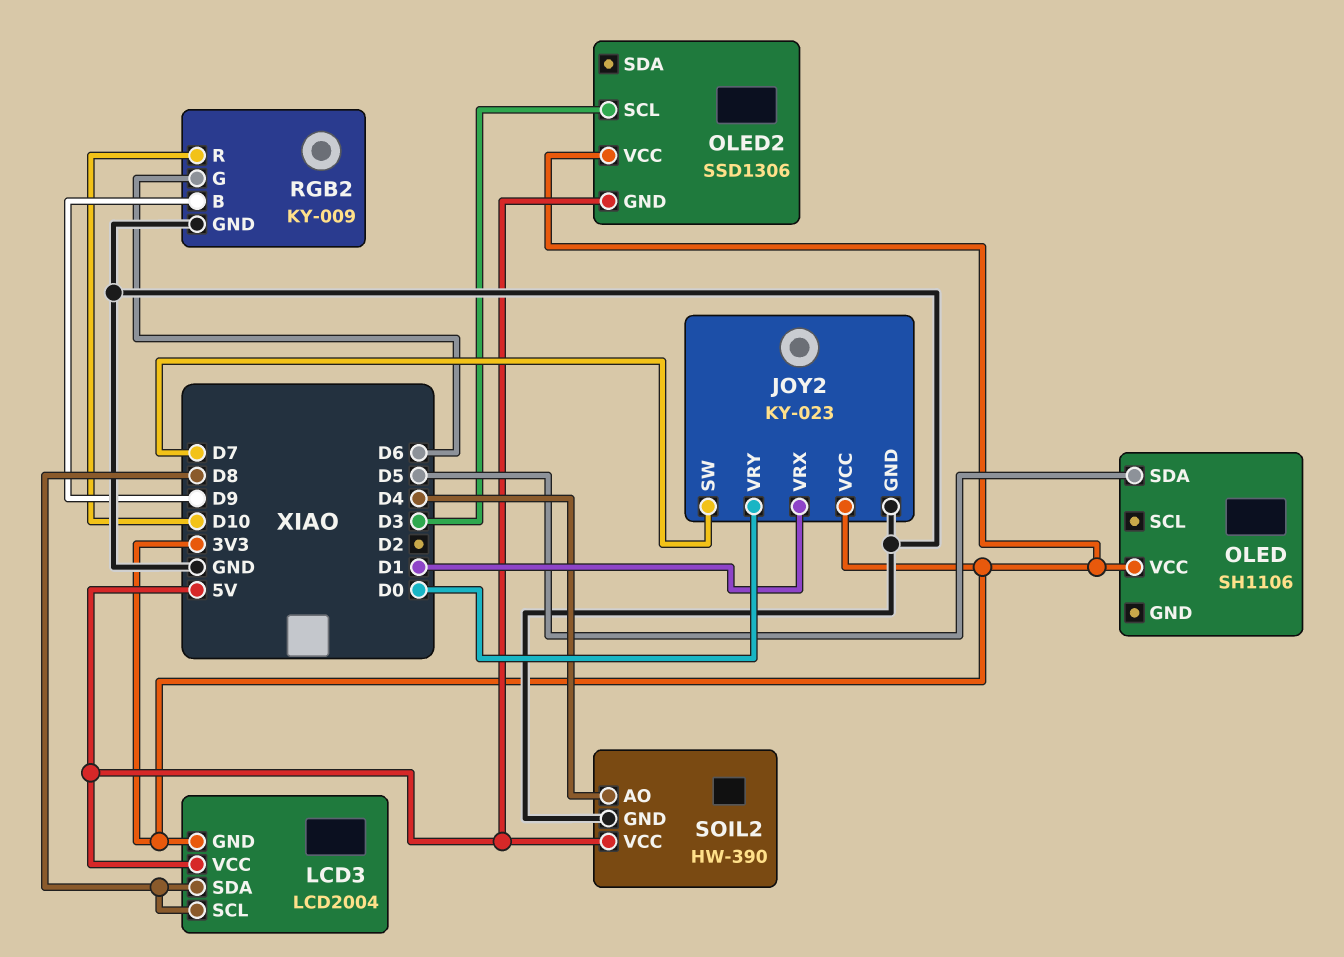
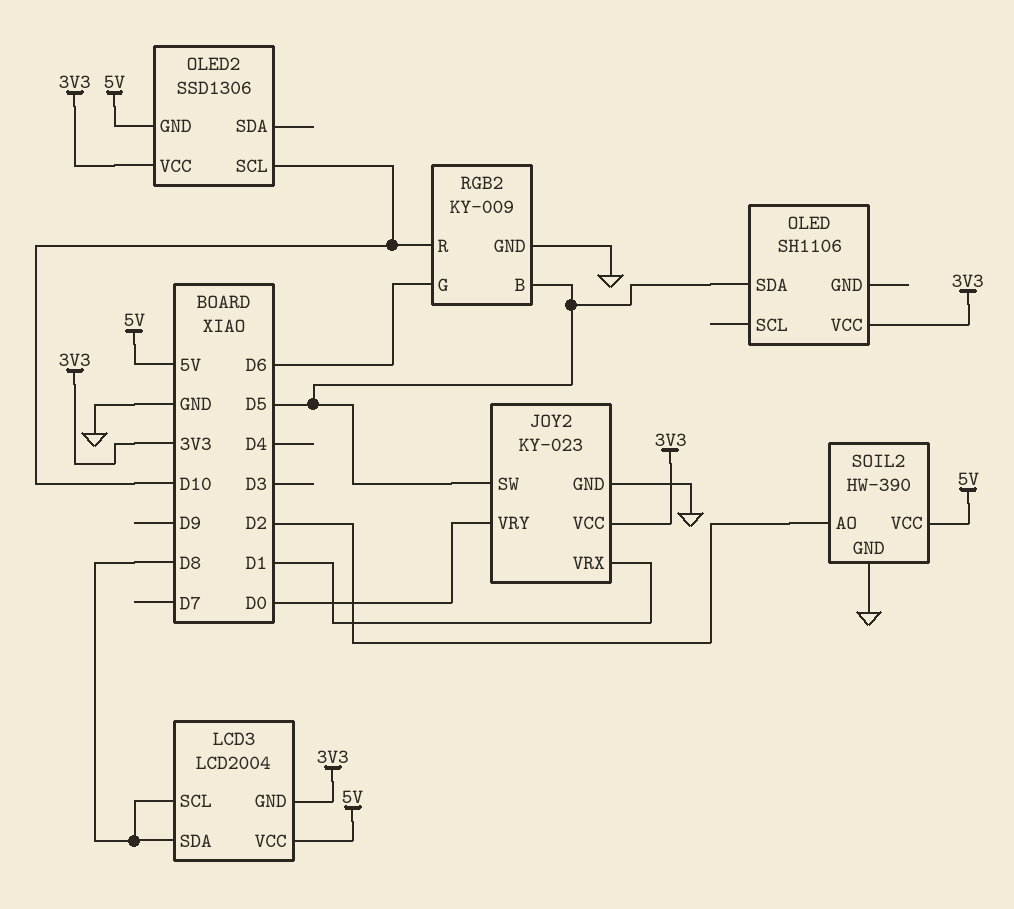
JOY2 pin SW: D7 -> D5
OLED2 pin SCL: D3 -> D10
RGB2 pin B: D9 -> D5
SOIL2 pin AO: D4 -> D2

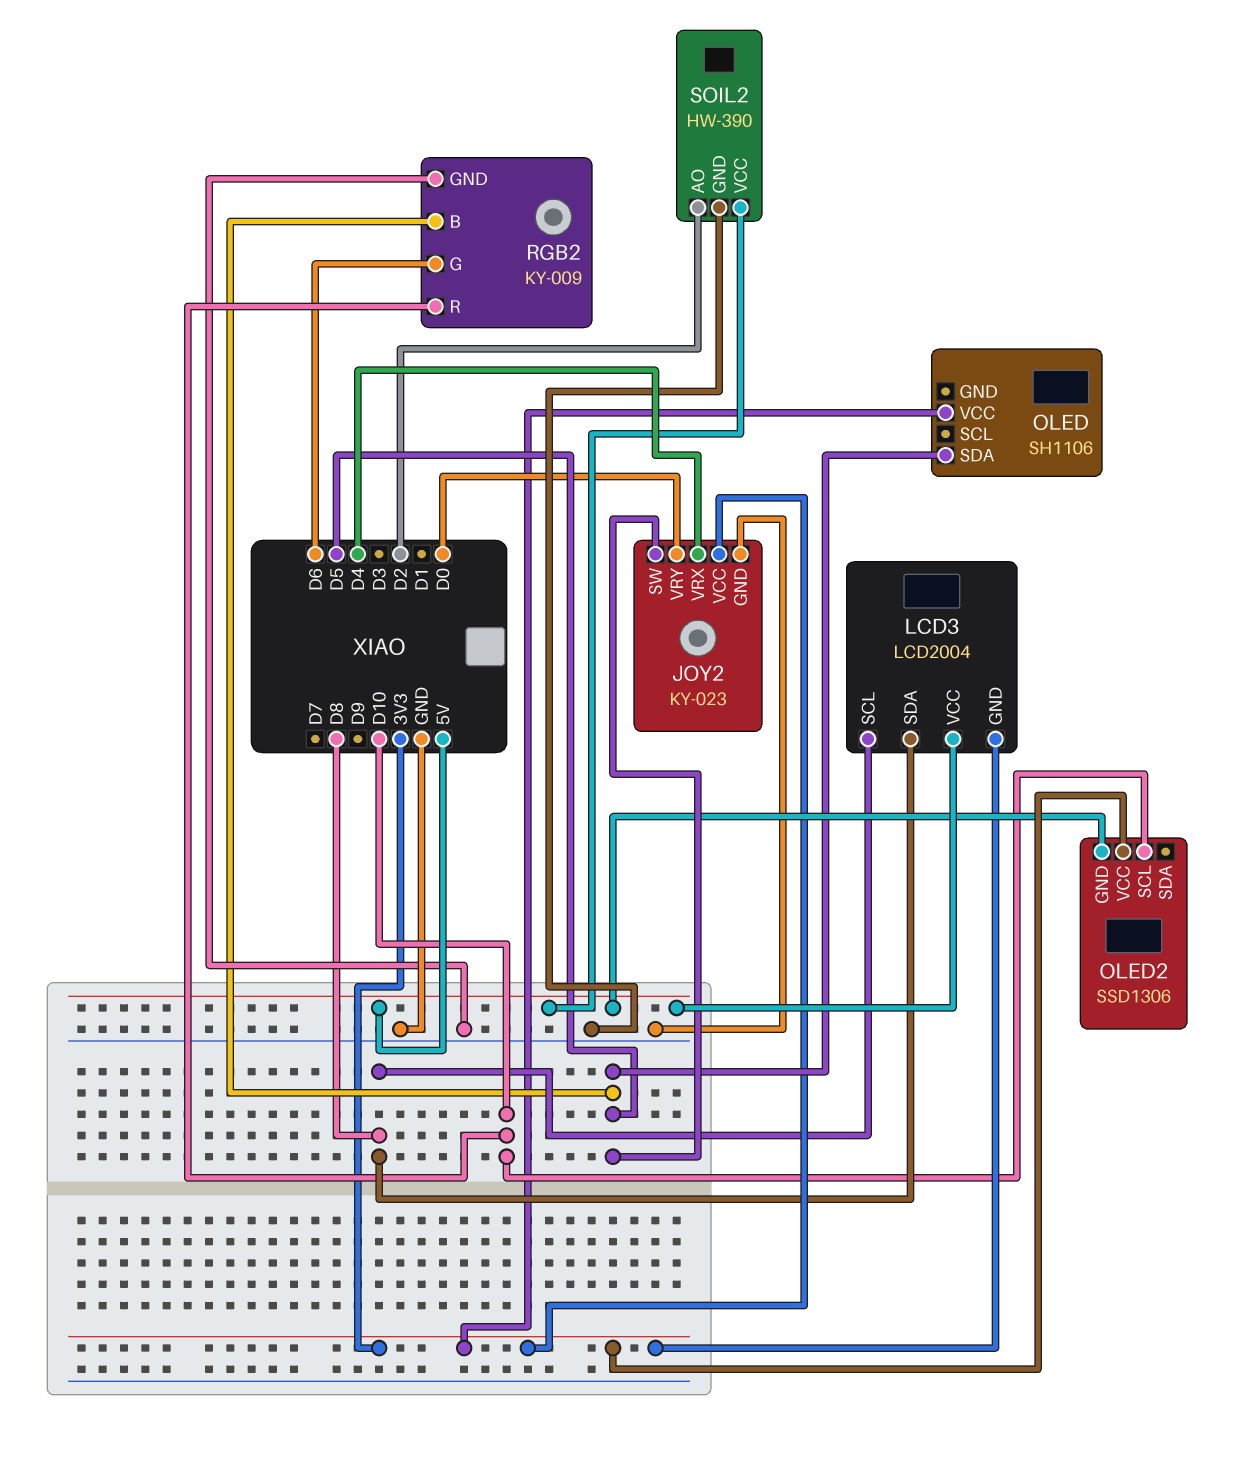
JOY2 pin VRX: D1 -> D4

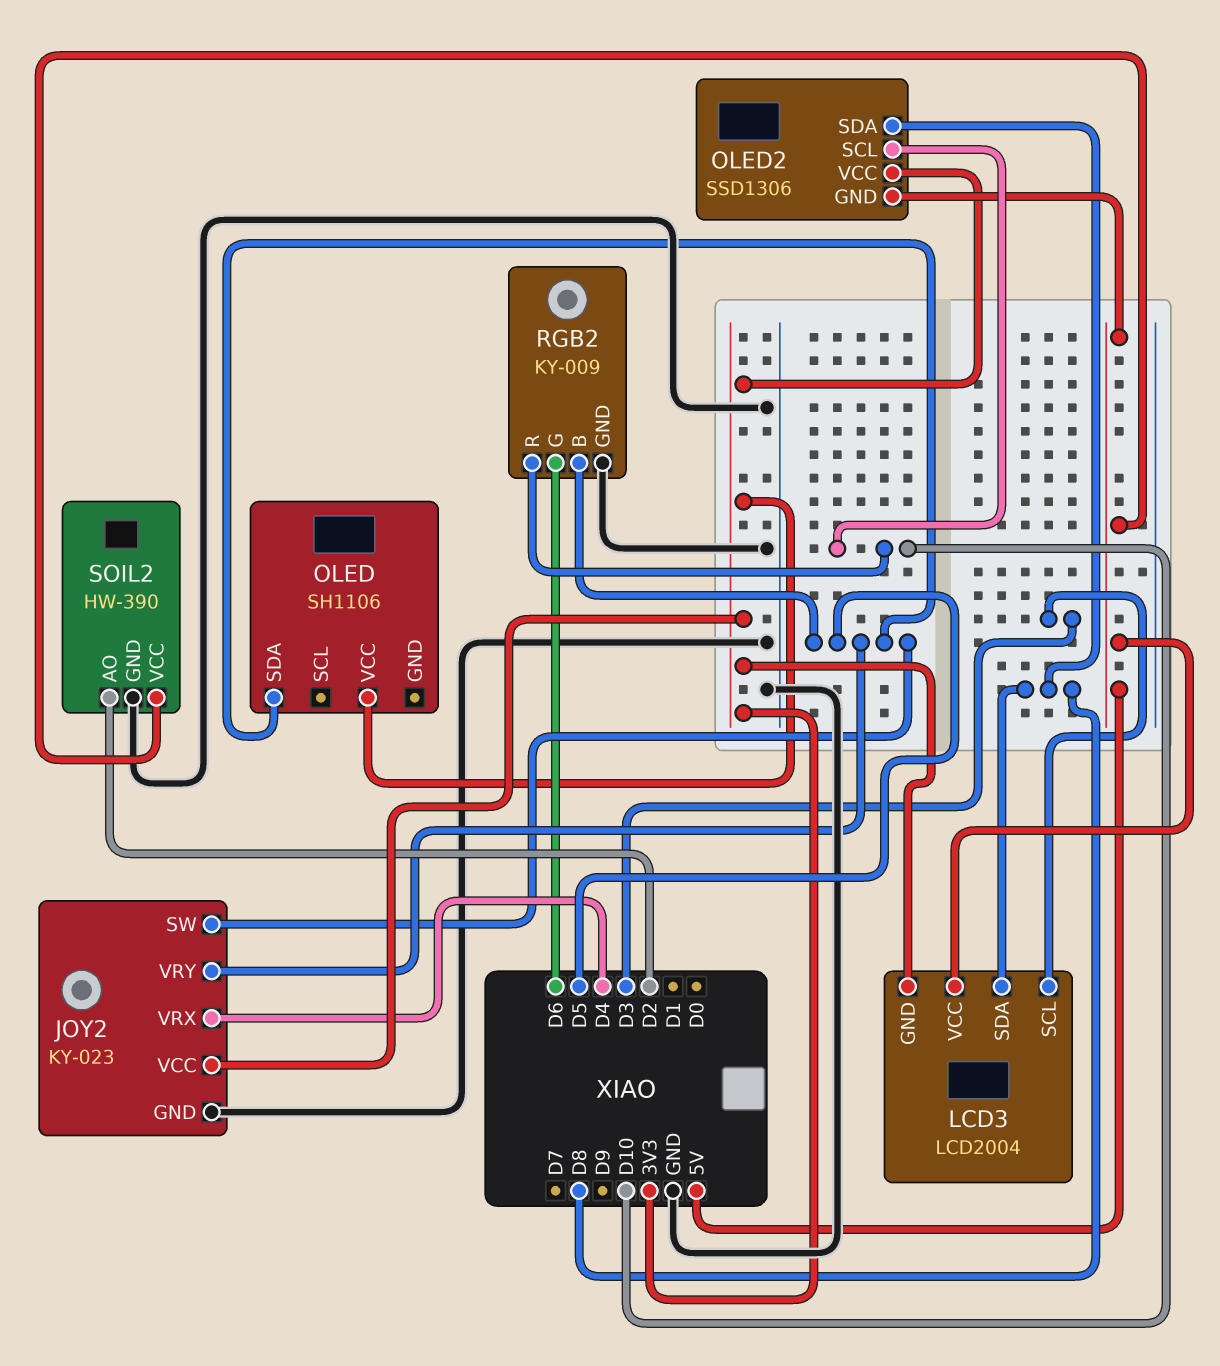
JOY2 pin VRY: D0 -> D5
LCD3 pin SCL: D8 -> D3
OLED2 pin SDA: none -> D8

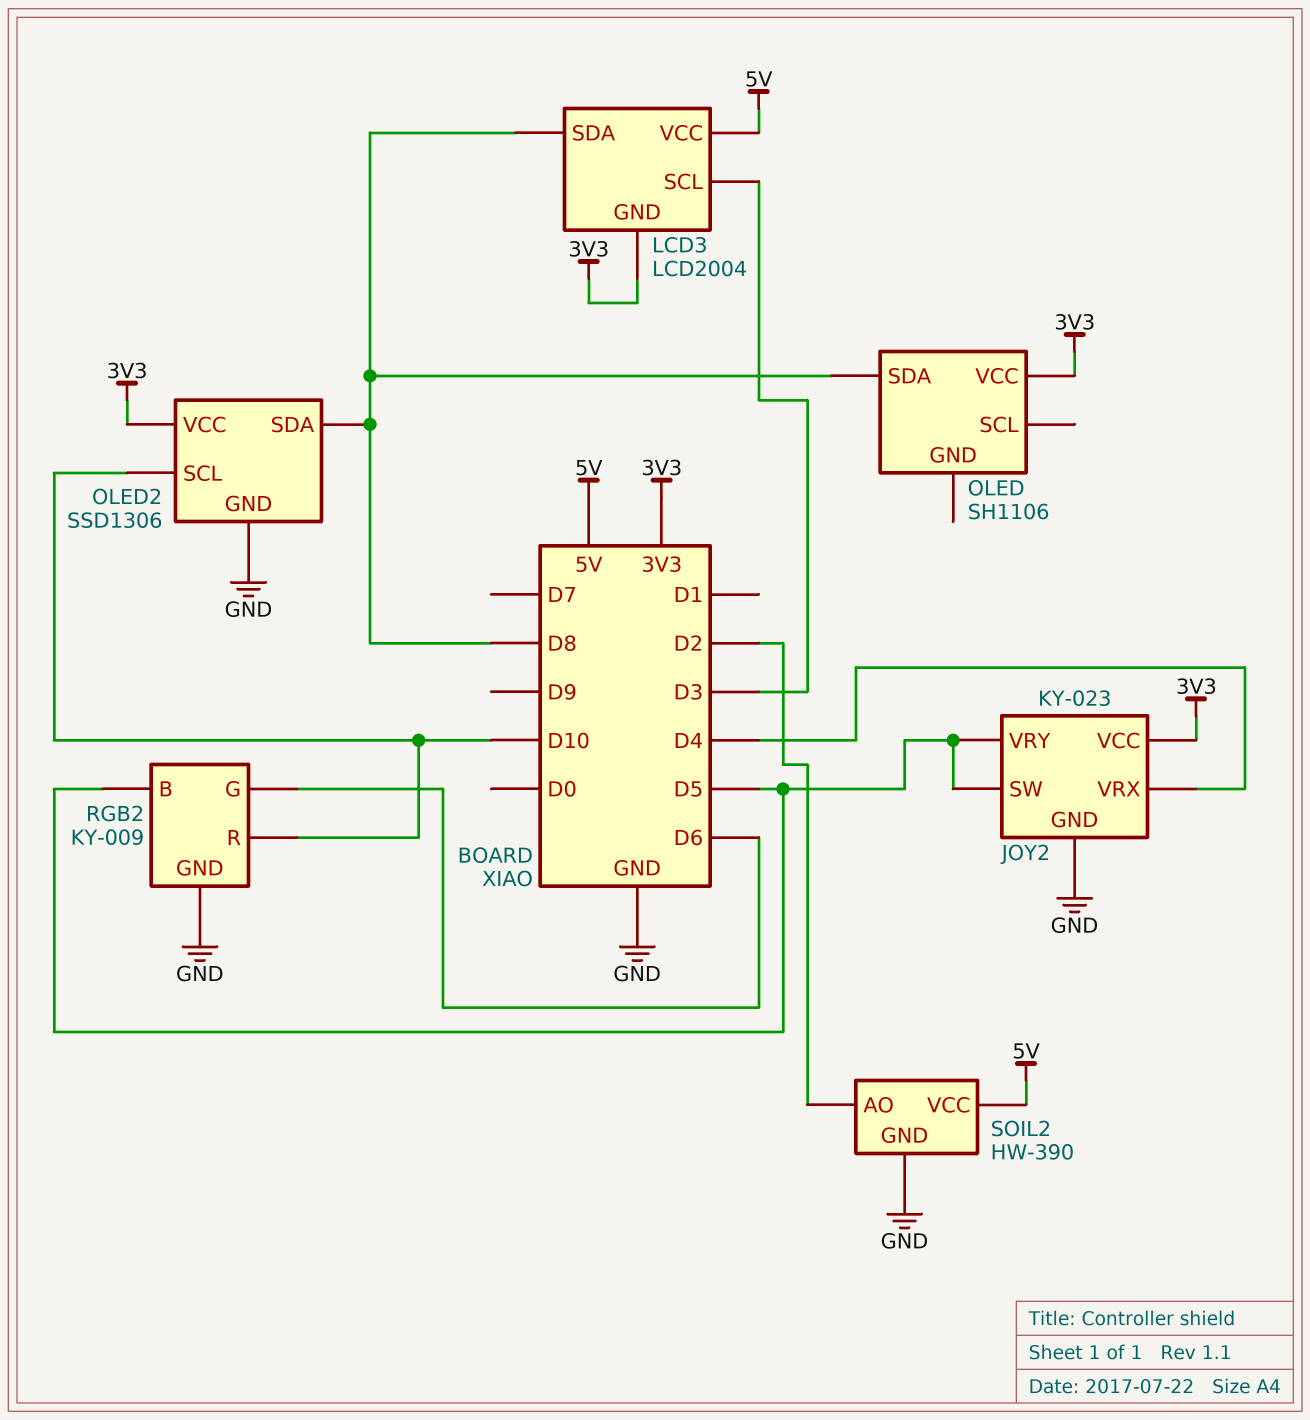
OLED pin SDA: D5 -> D8
OLED2 pin GND: 5V -> GND

